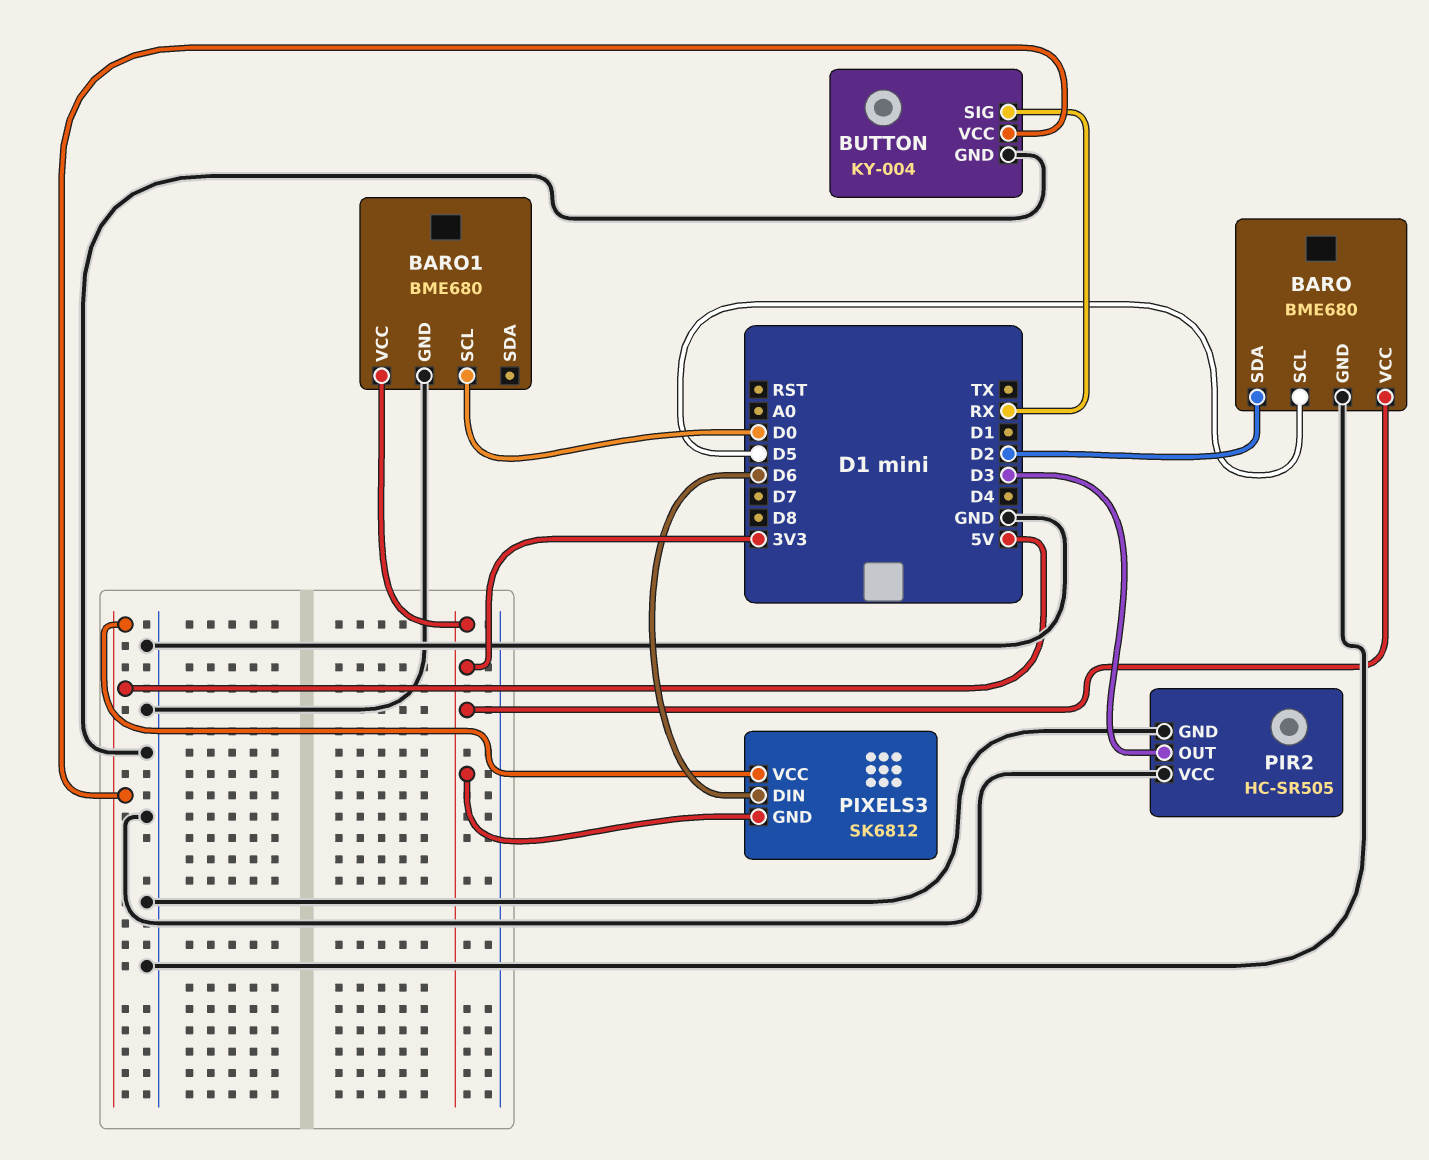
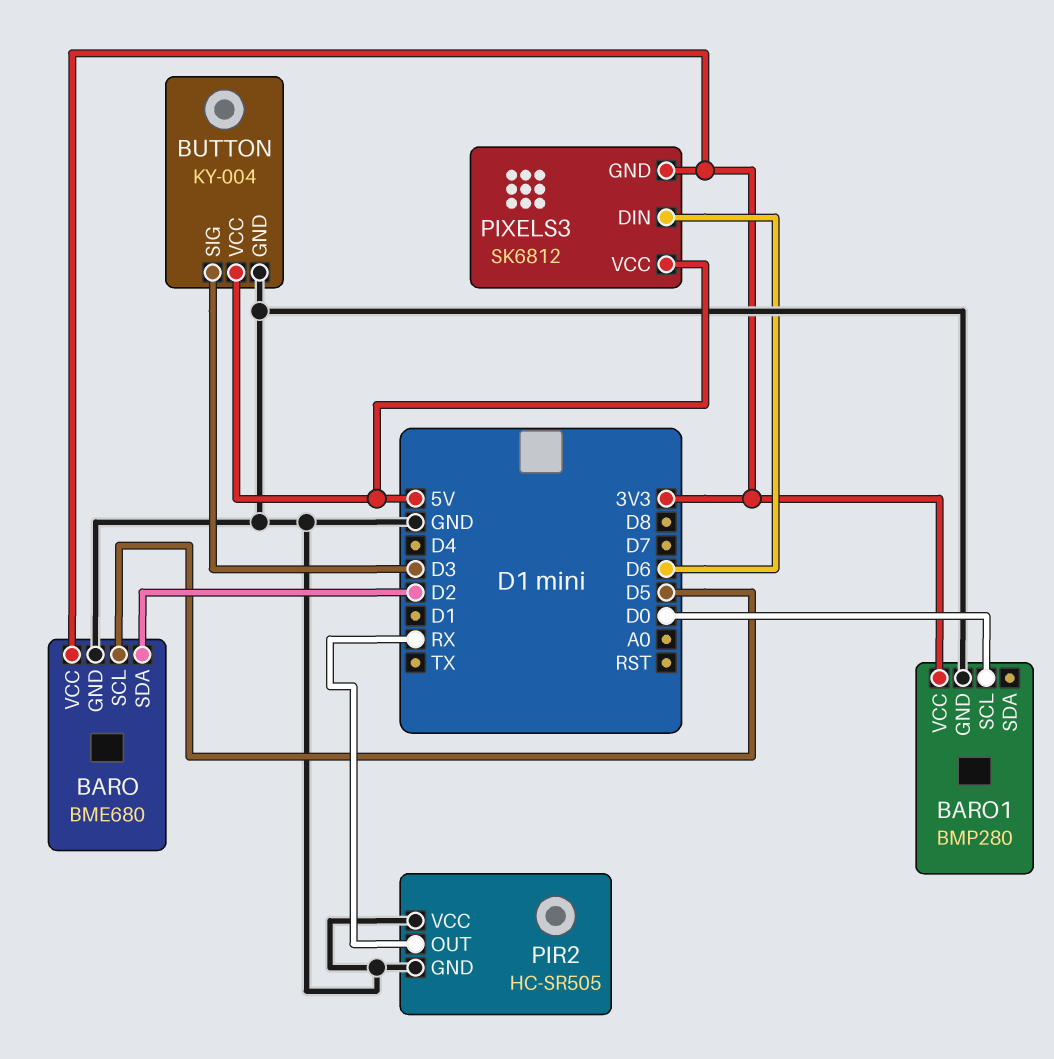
BARO1: BME680 -> BMP280
BUTTON pin SIG: RX -> D3
PIR2 pin OUT: D3 -> RX

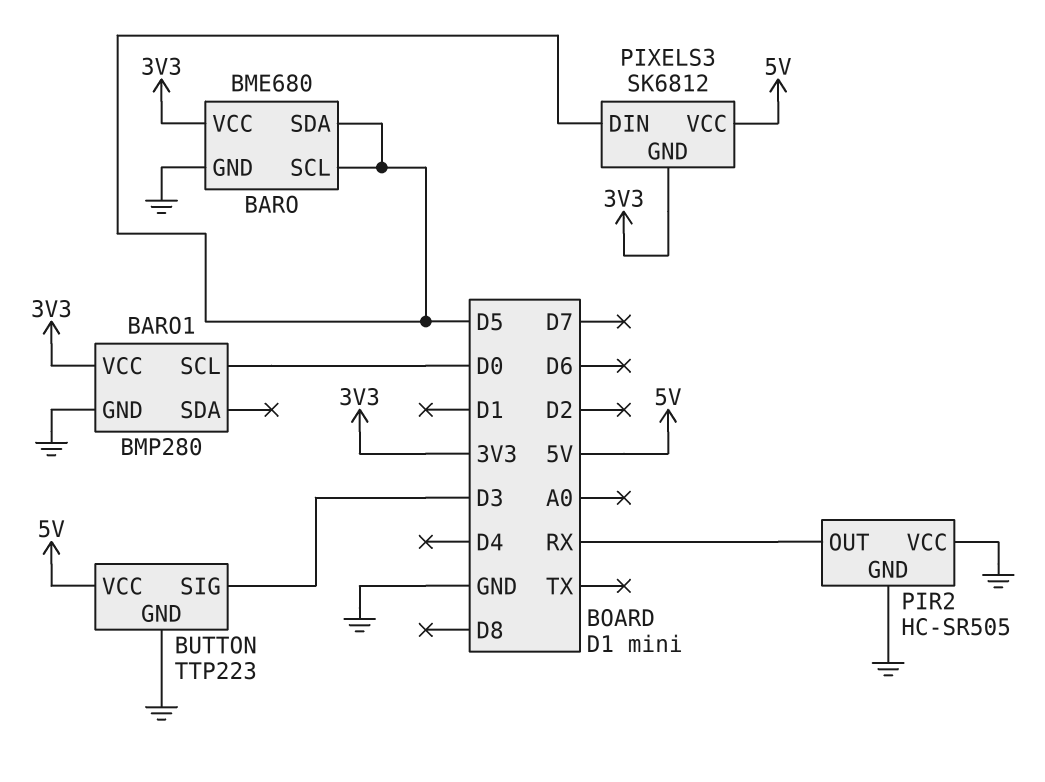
BARO pin SDA: D2 -> D5
BUTTON: KY-004 -> TTP223
PIXELS3 pin DIN: D6 -> D5

